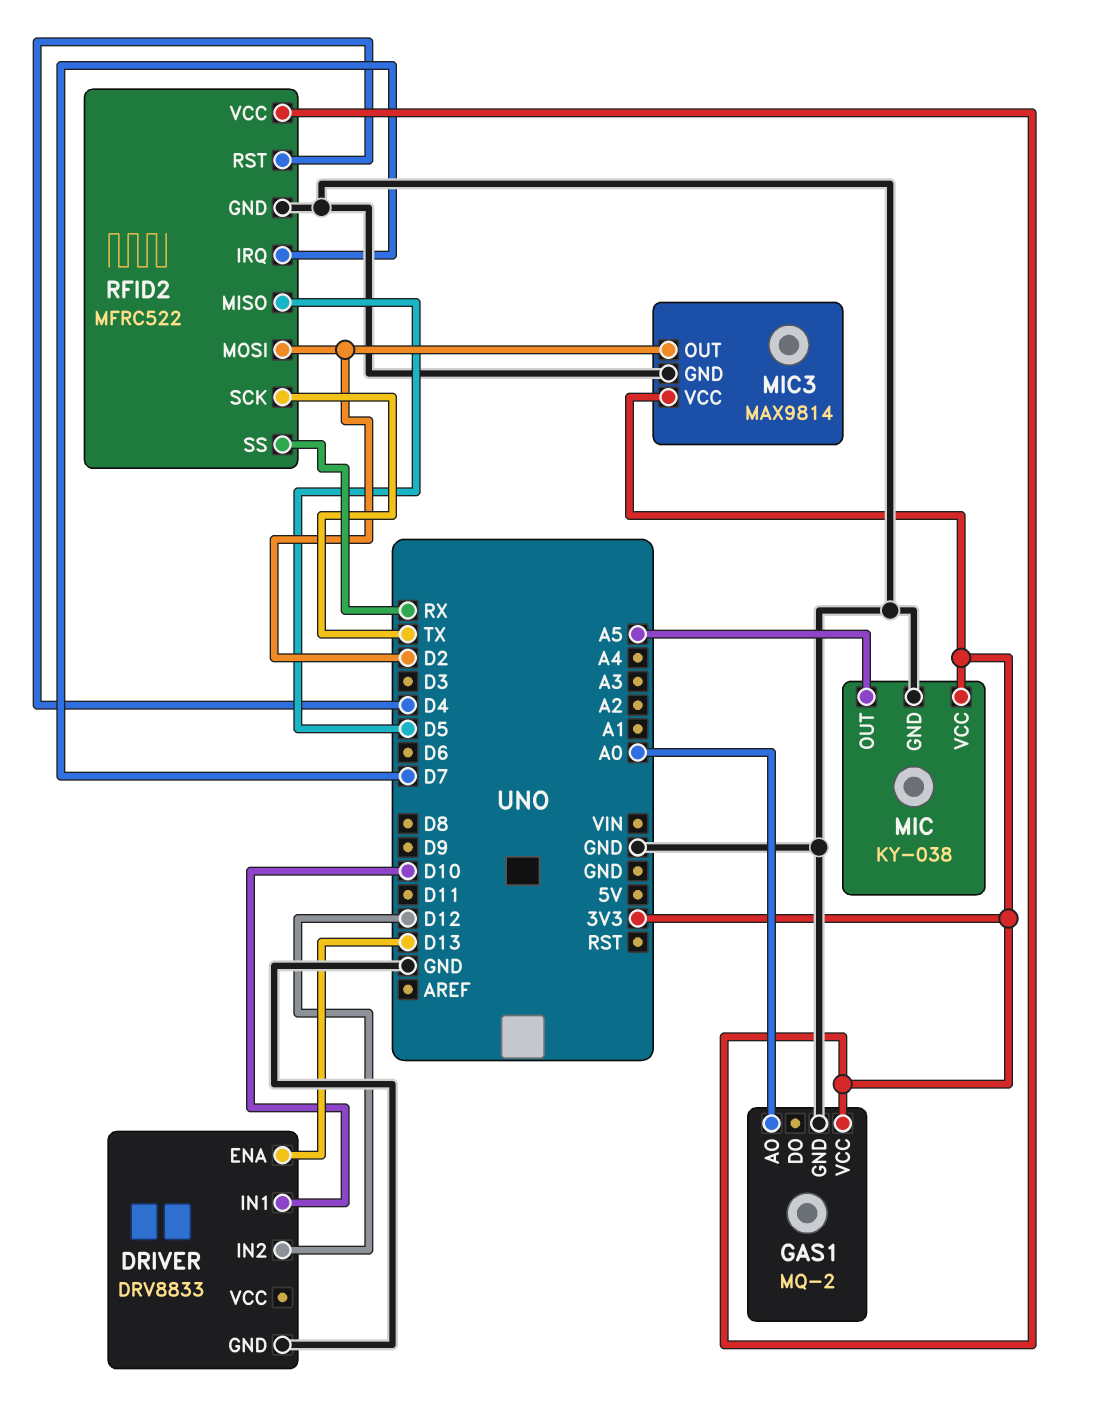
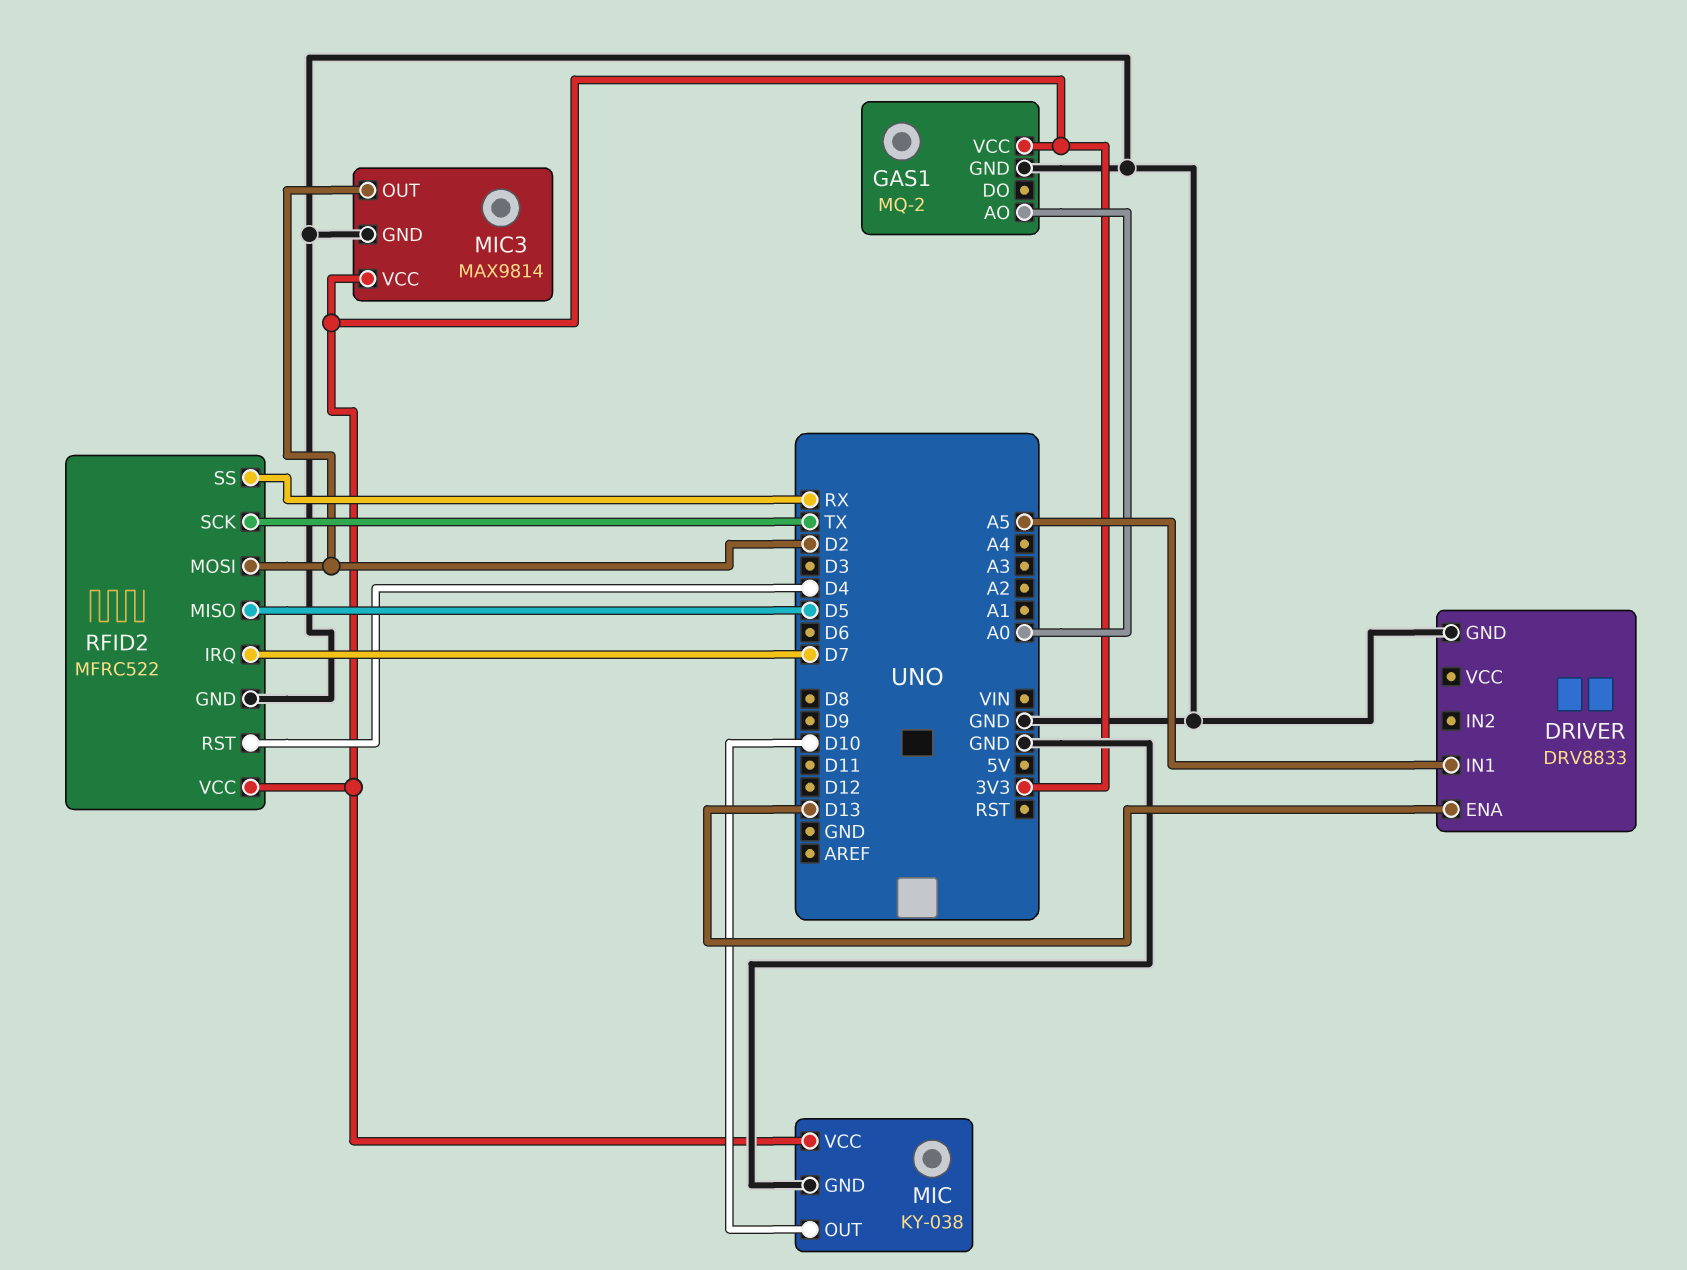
DRIVER pin IN1: D10 -> A5
DRIVER pin IN2: D12 -> none
MIC pin OUT: A5 -> D10

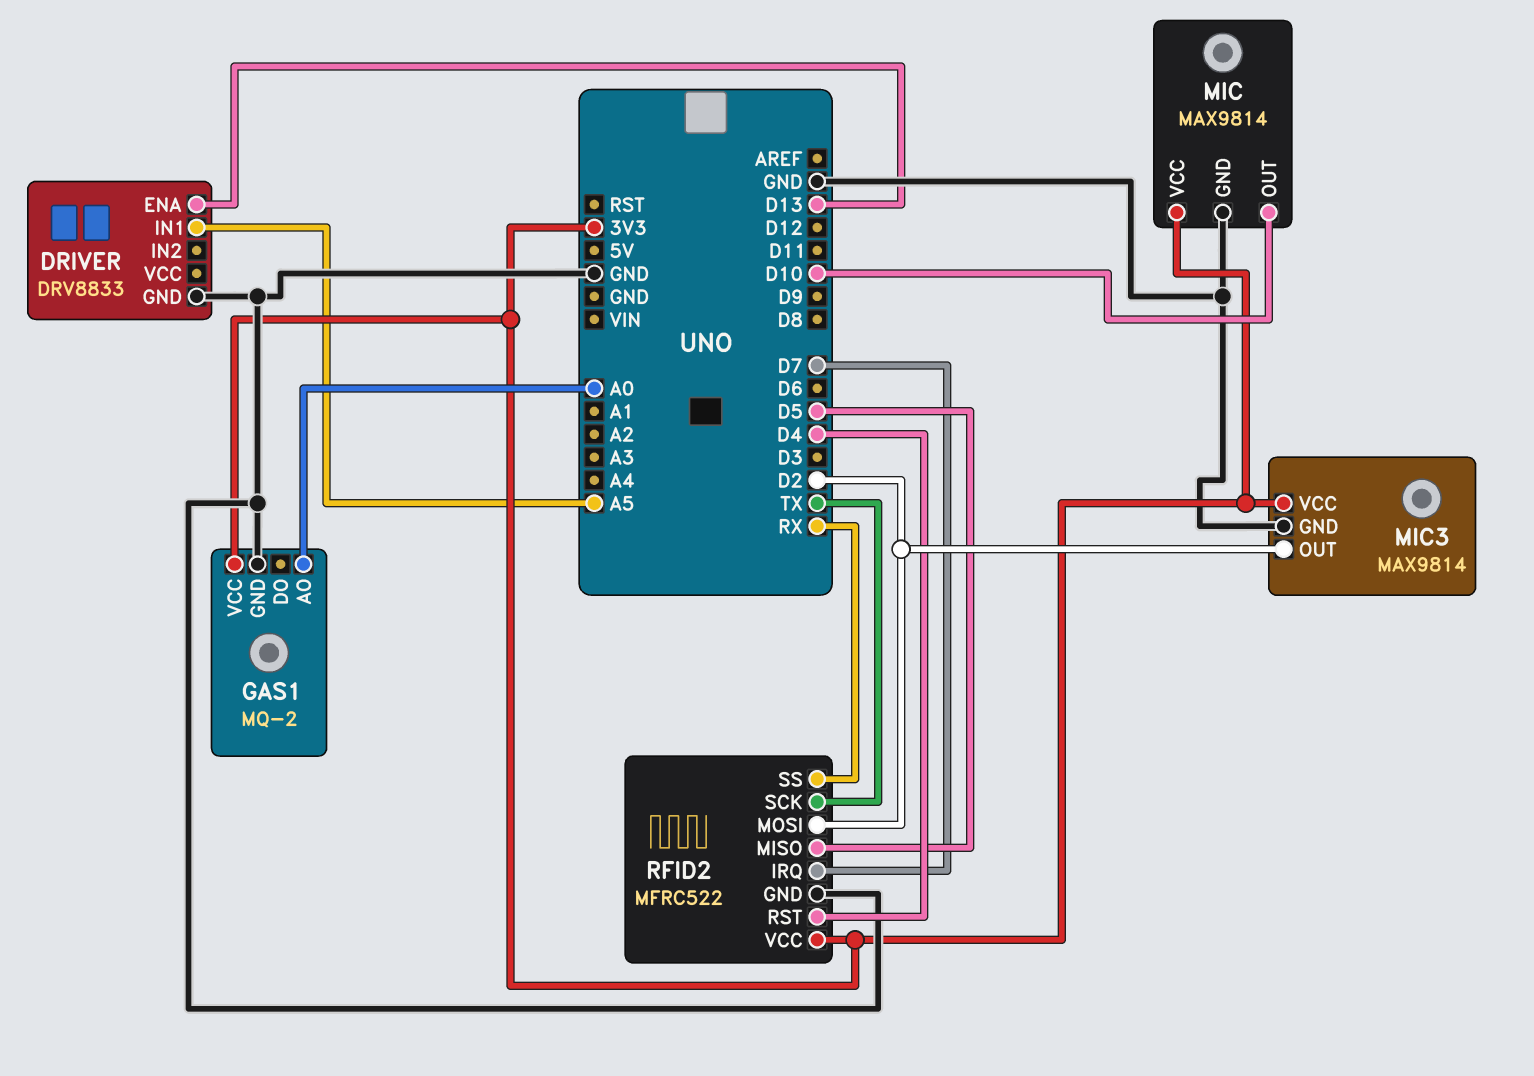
MIC: KY-038 -> MAX9814

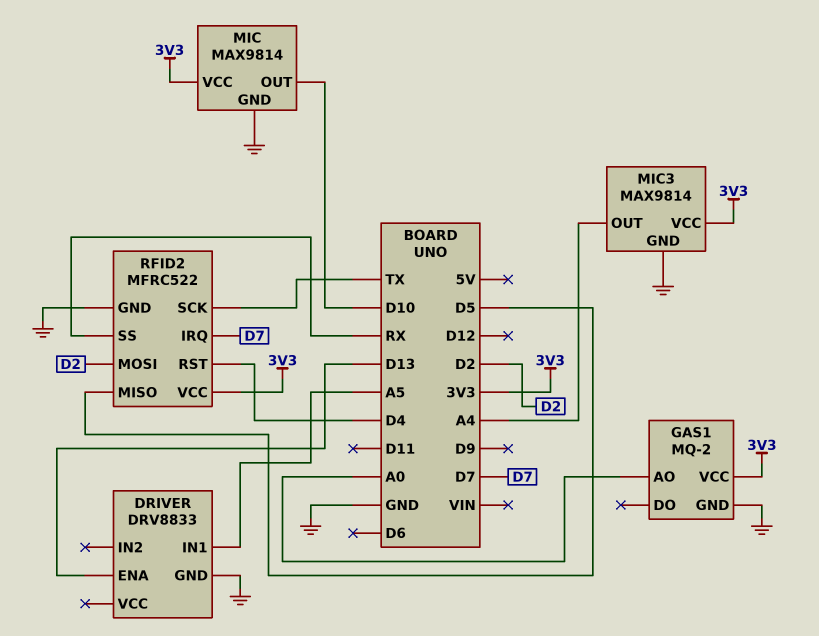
MIC3 pin OUT: D2 -> A4

